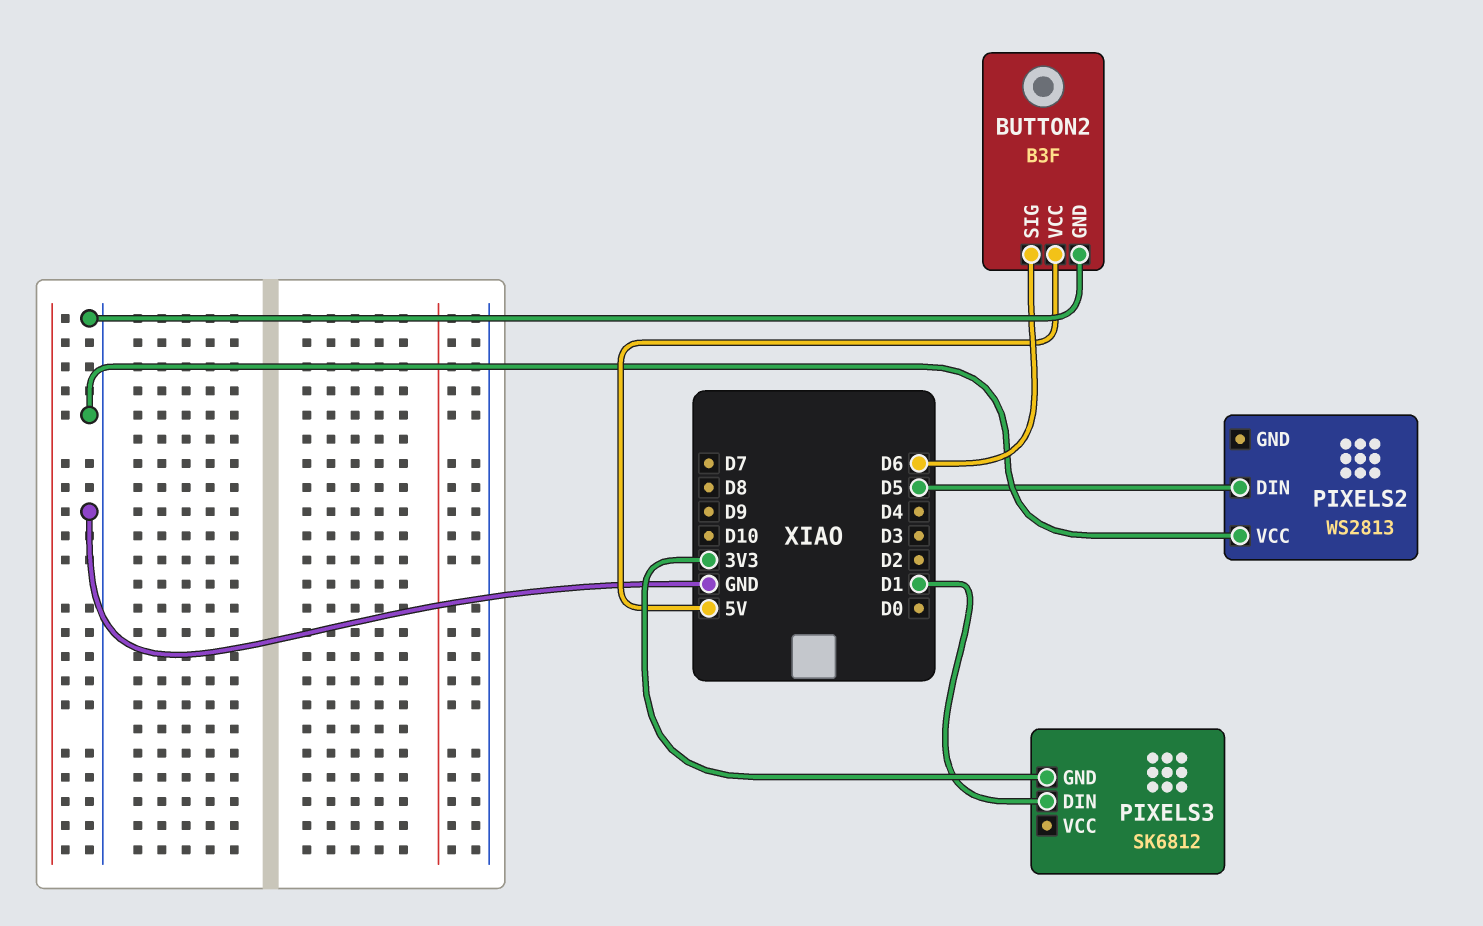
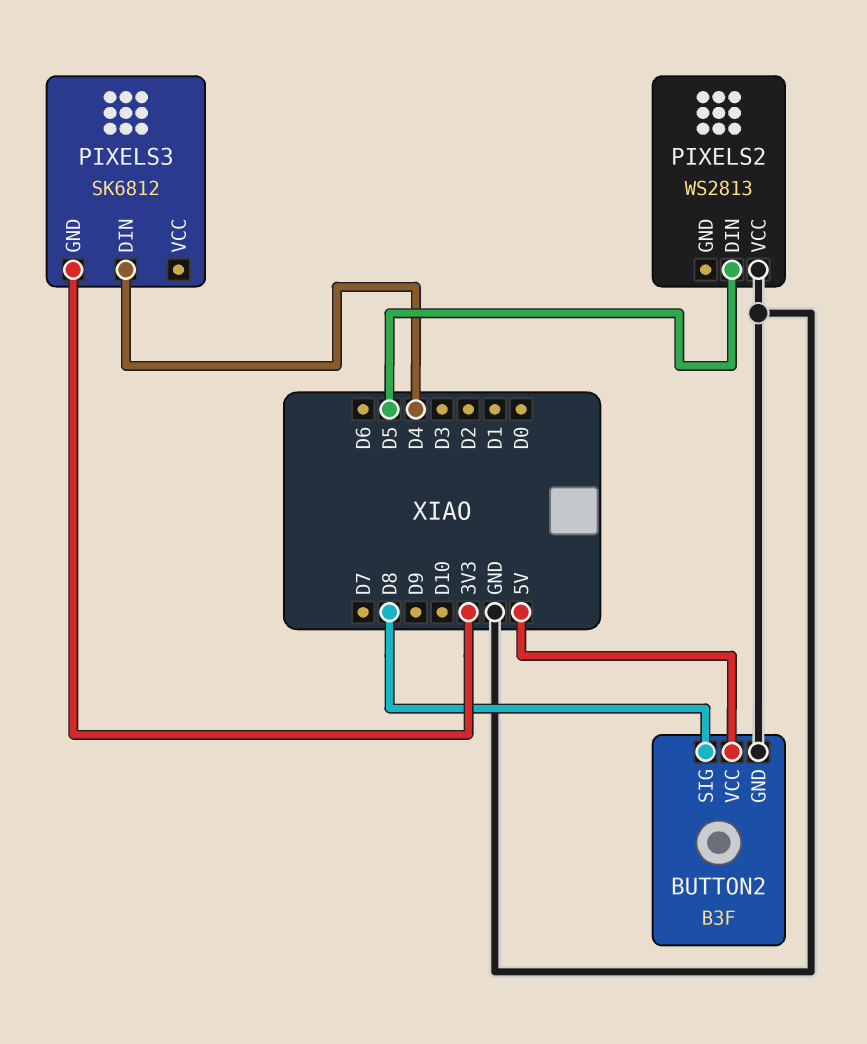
BUTTON2 pin SIG: D6 -> D8
PIXELS3 pin DIN: D1 -> D4

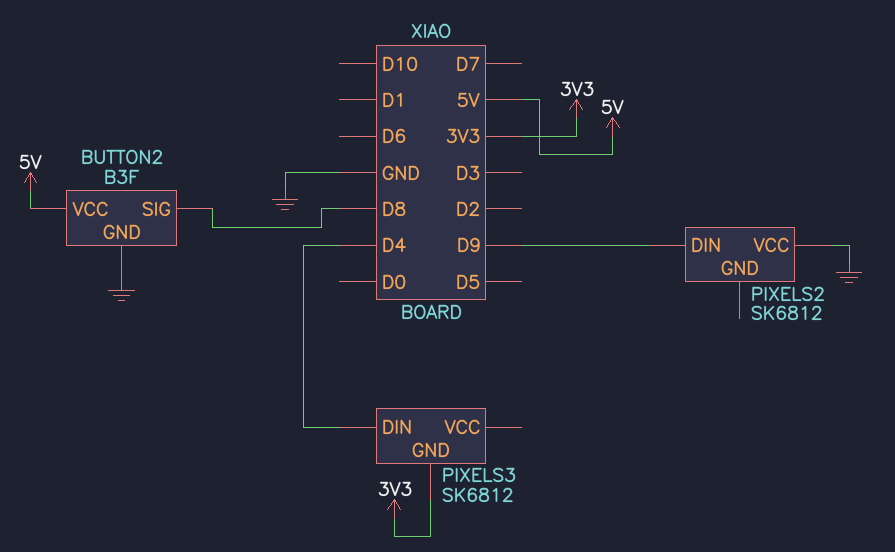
PIXELS2: WS2813 -> SK6812
PIXELS2 pin DIN: D5 -> D9

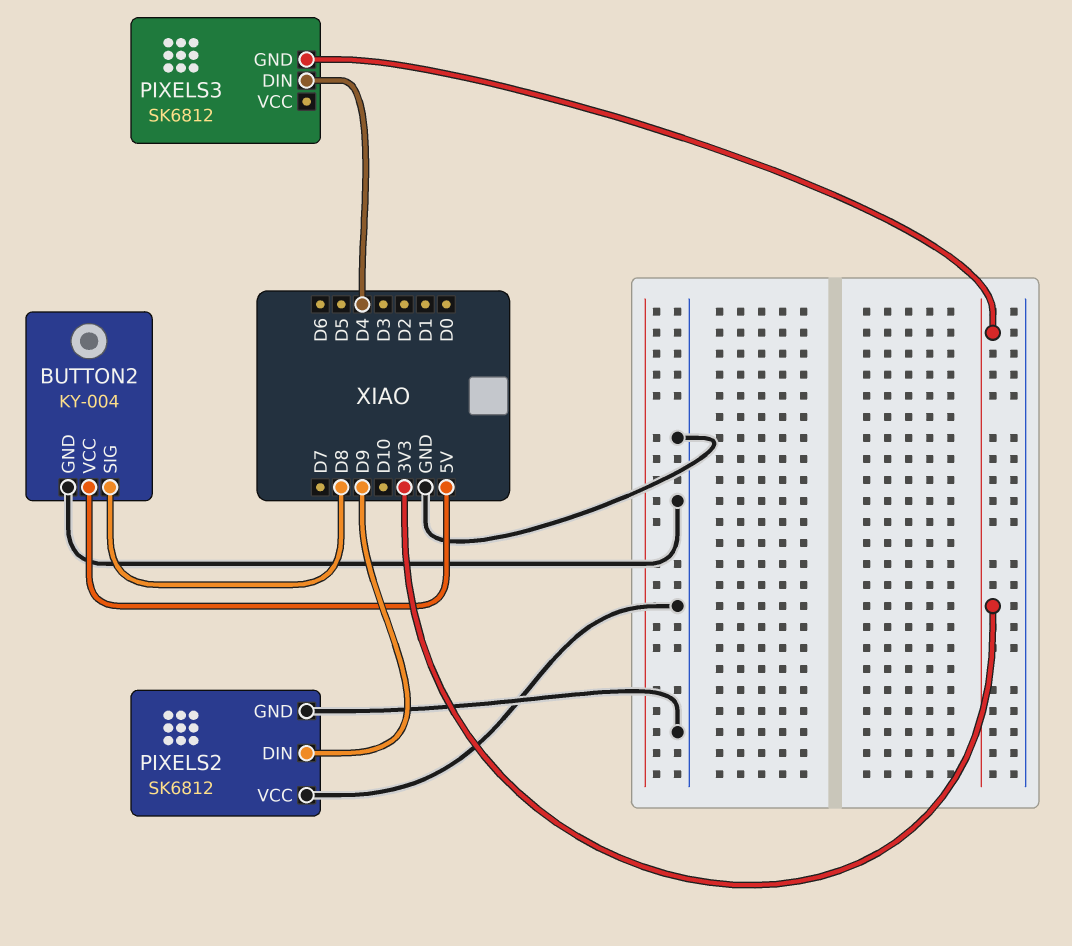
BUTTON2: B3F -> KY-004
PIXELS2 pin GND: none -> GND

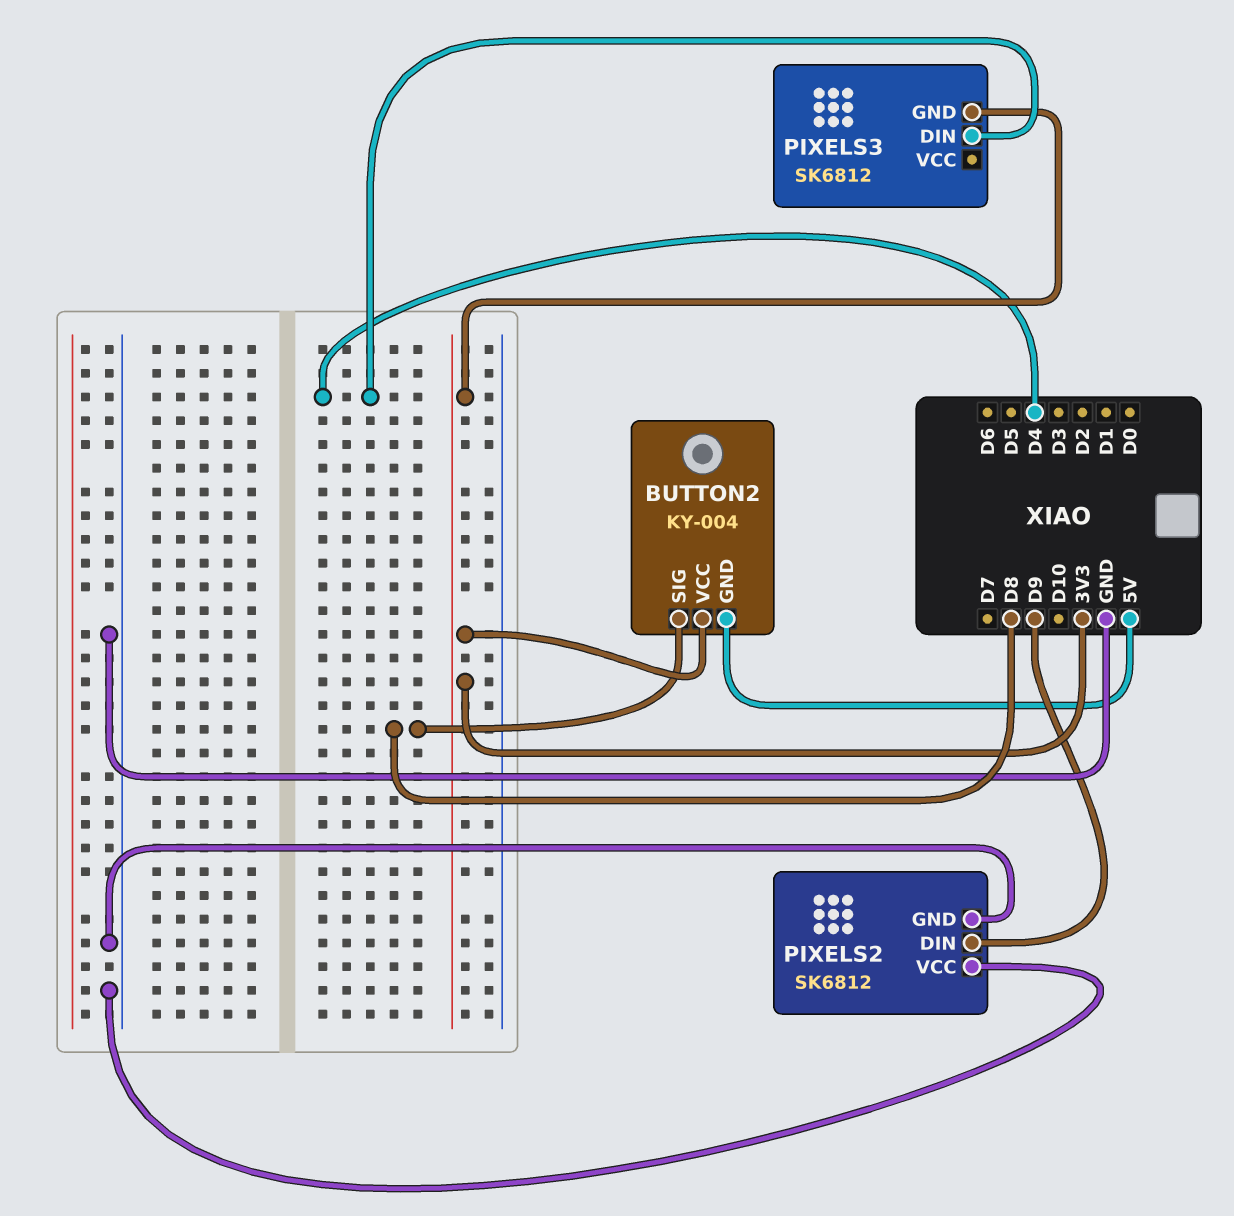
BUTTON2 pin GND: GND -> 5V
BUTTON2 pin VCC: 5V -> 3V3

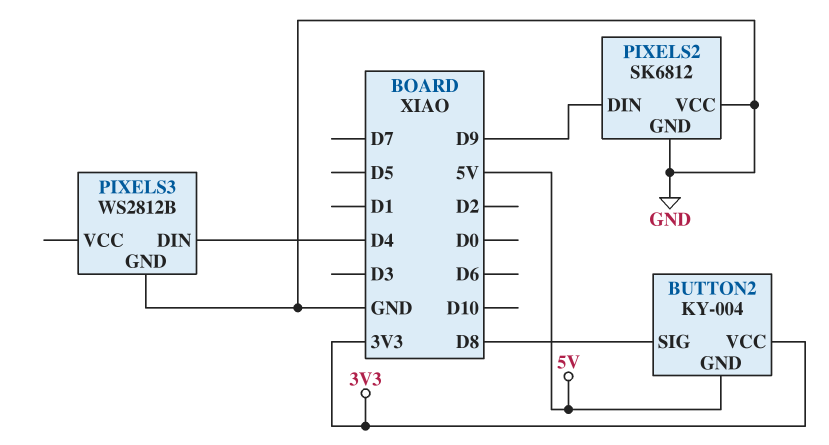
PIXELS3: SK6812 -> WS2812B
PIXELS3 pin GND: 3V3 -> GND

